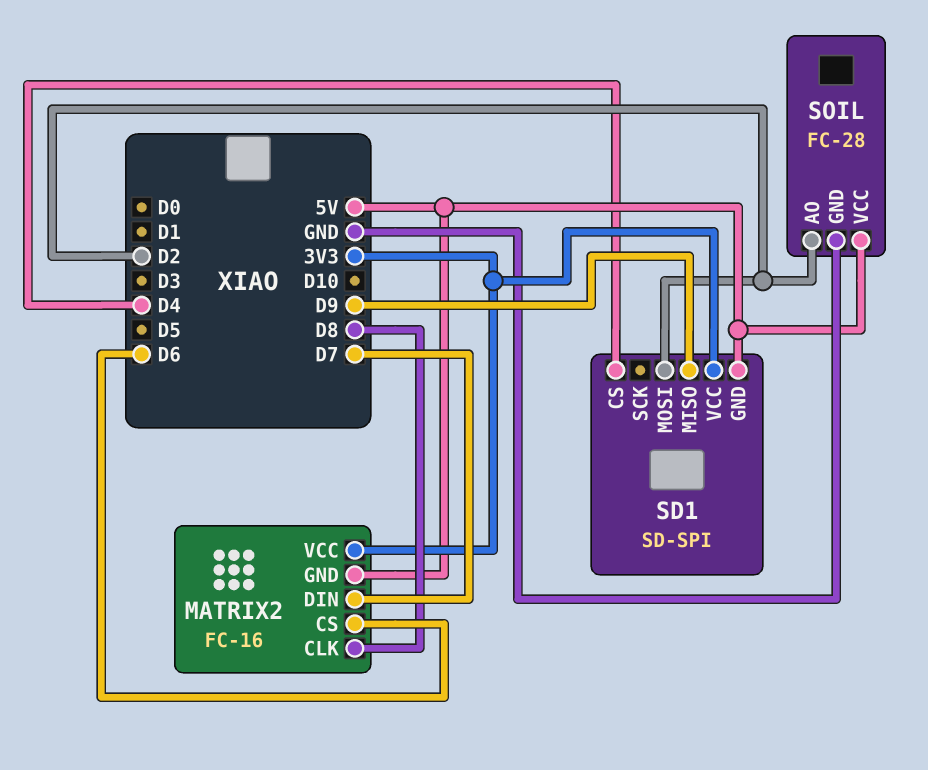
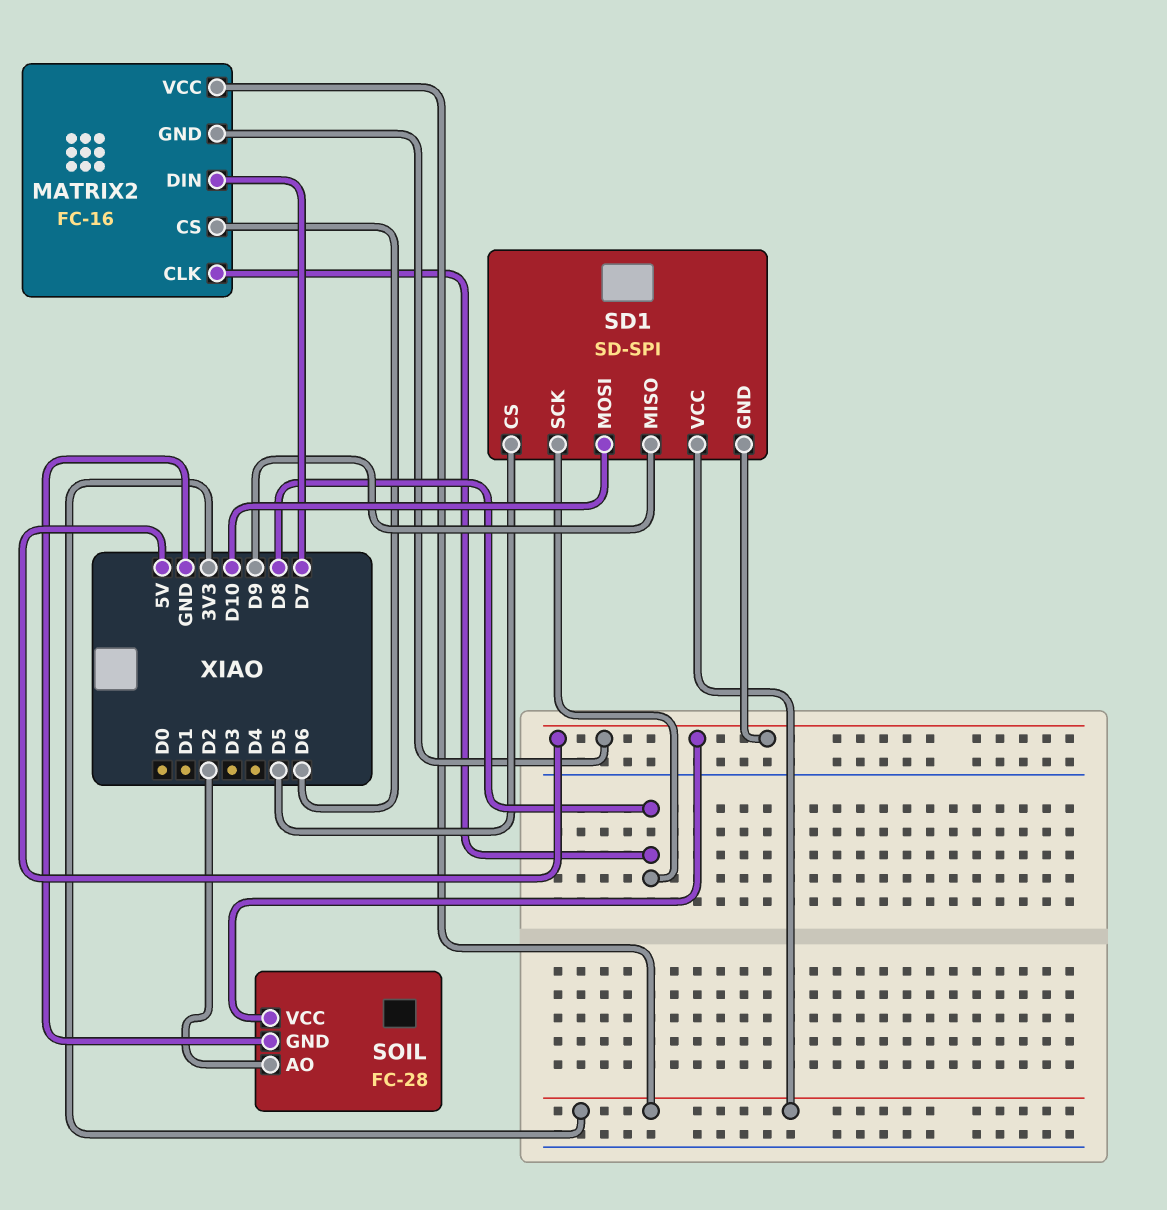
SD1 pin CS: D4 -> D5
SD1 pin MOSI: D2 -> D10
SD1 pin SCK: none -> D8

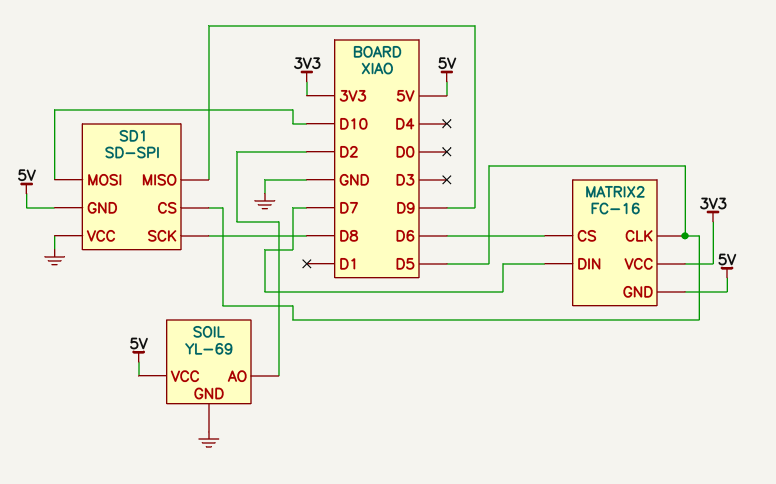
MATRIX2 pin CLK: D8 -> D5
SD1 pin VCC: 3V3 -> GND
SOIL: FC-28 -> YL-69

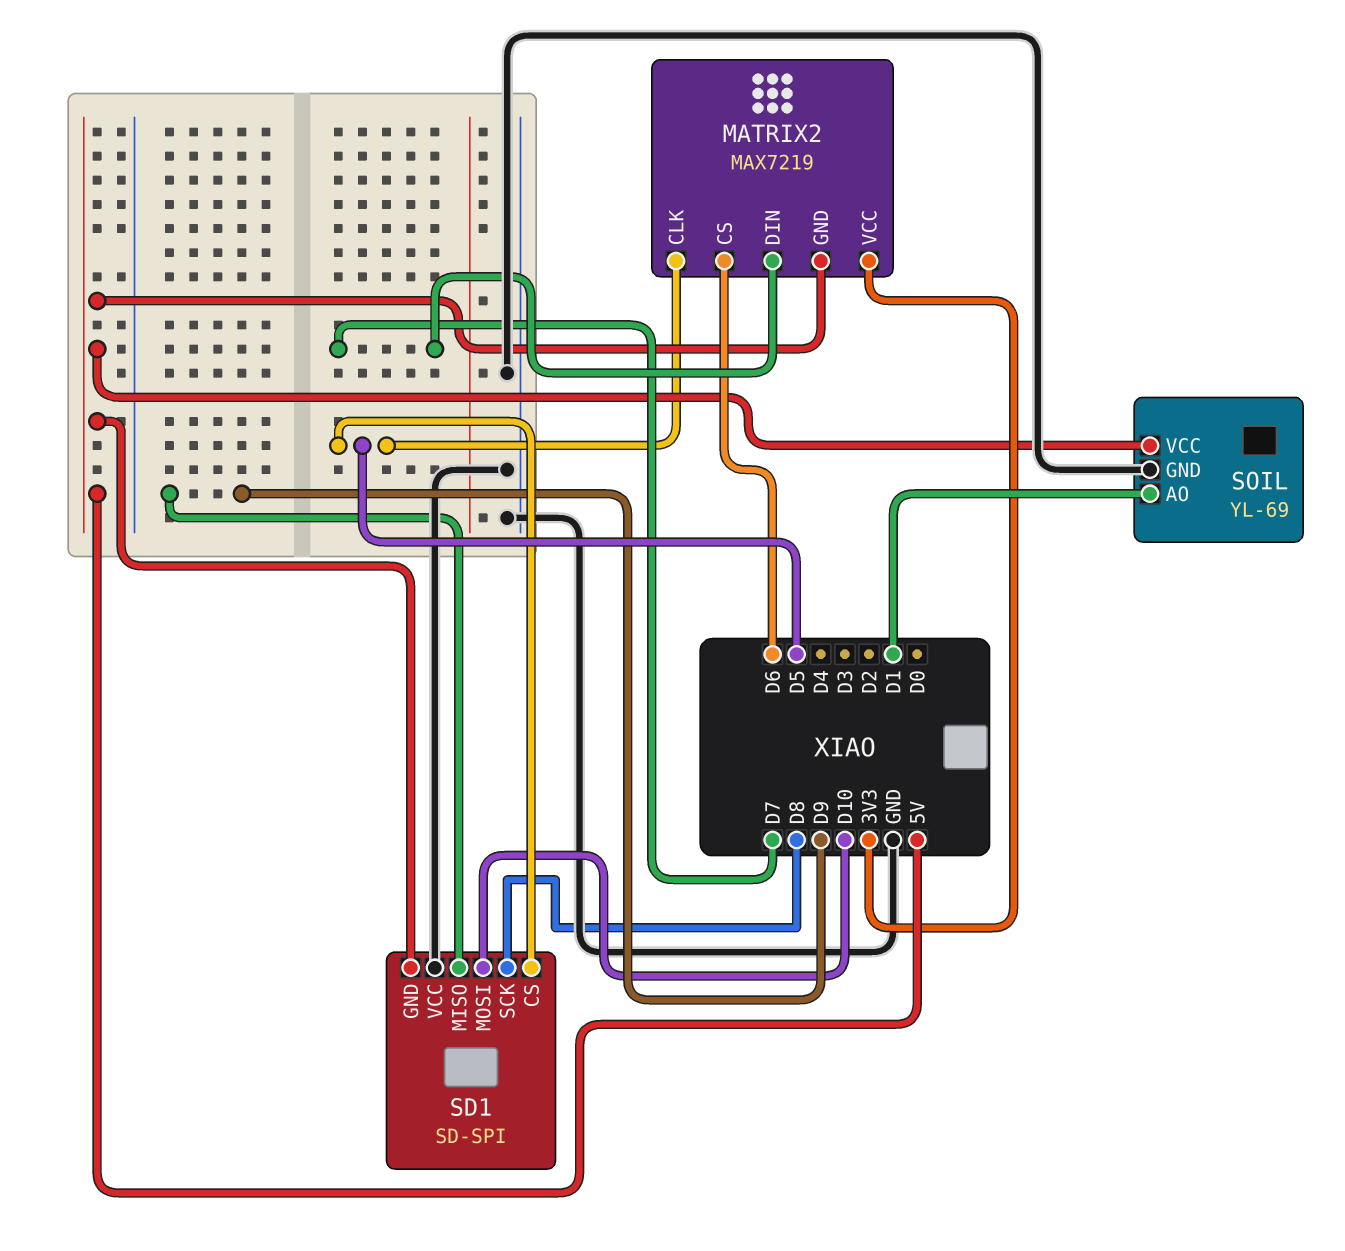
MATRIX2: FC-16 -> MAX7219
SOIL pin AO: D2 -> D1

